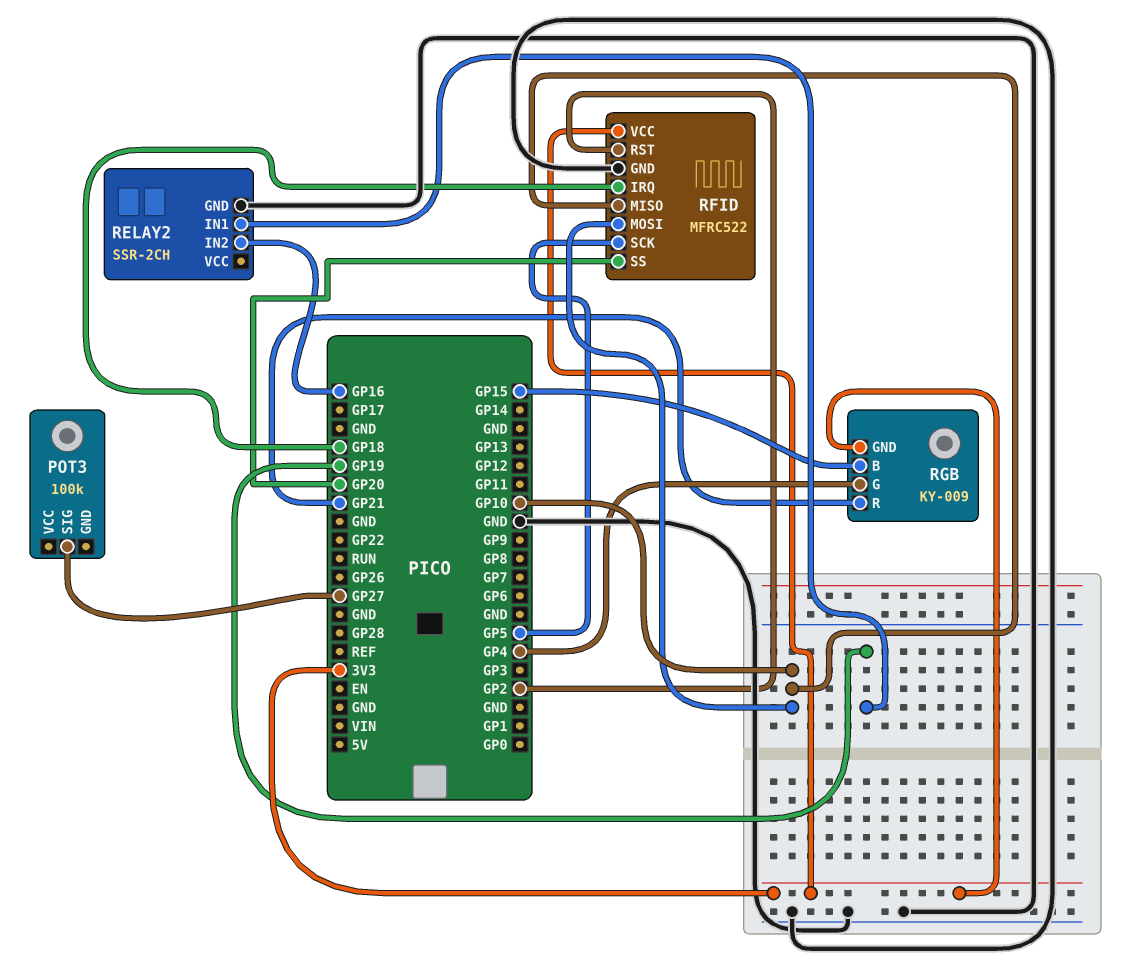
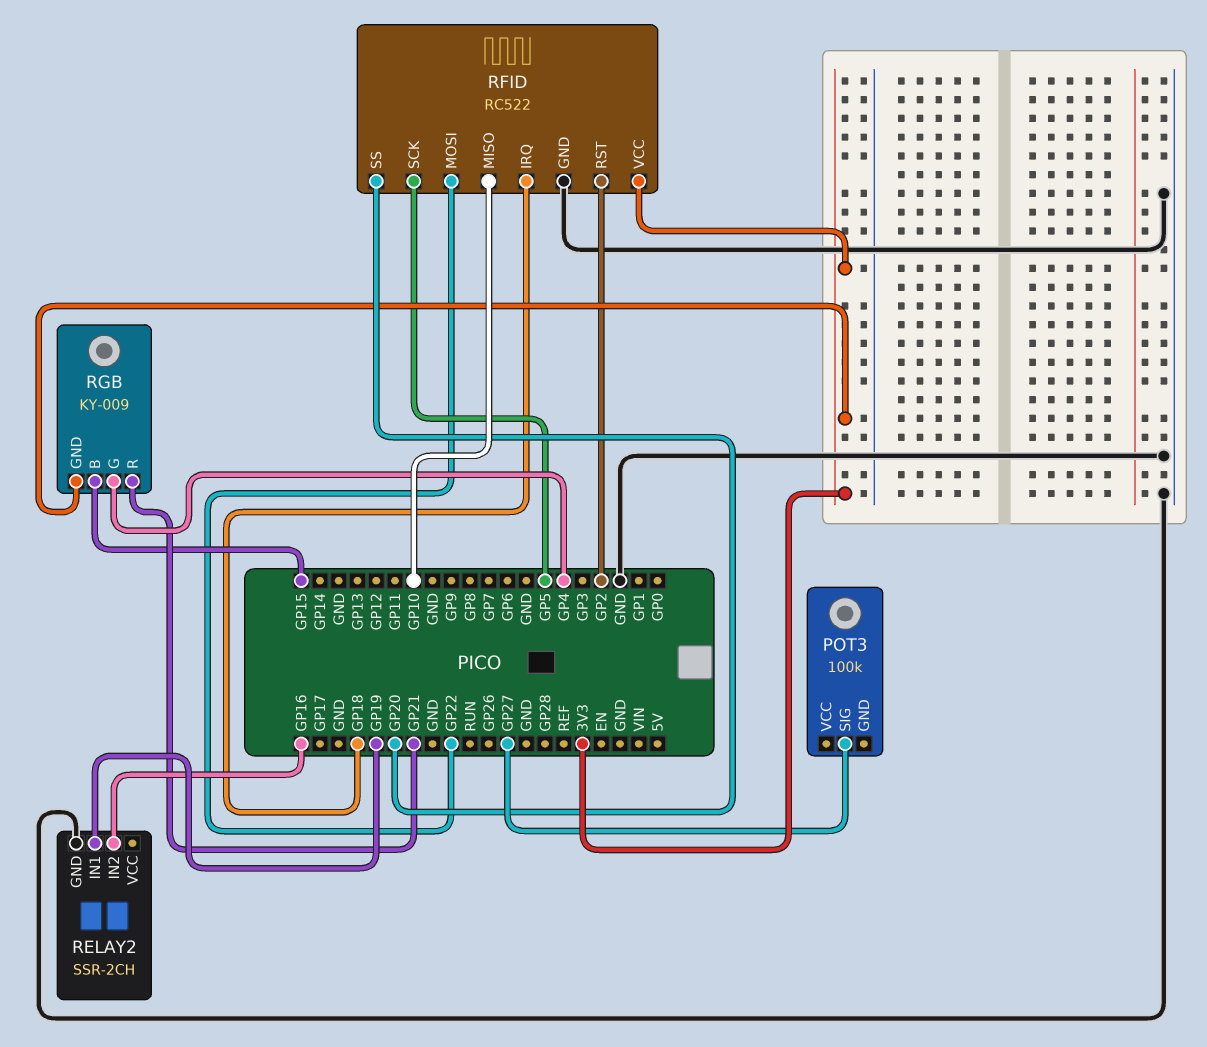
RFID: MFRC522 -> RC522
RFID pin MOSI: GP10 -> GP22

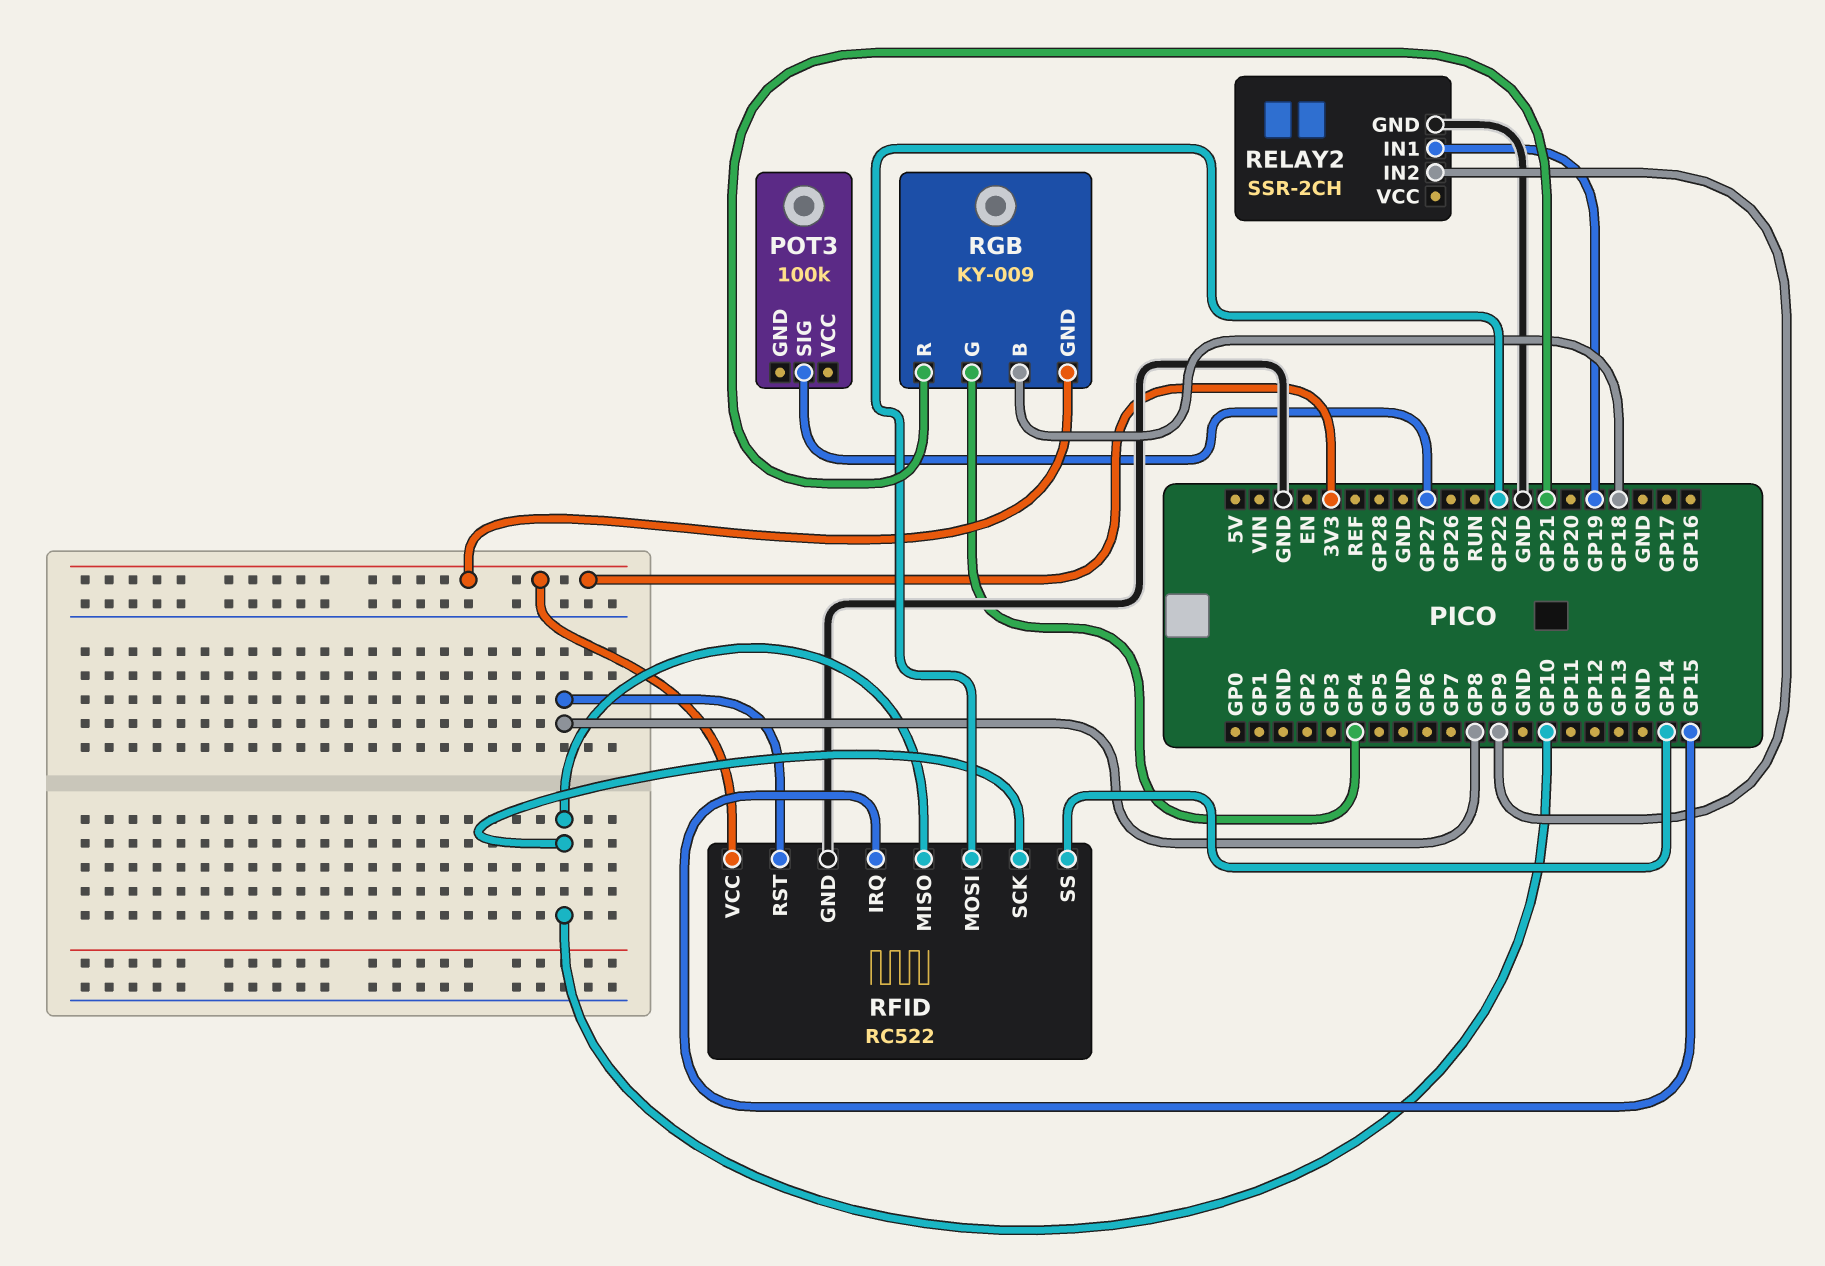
RELAY2 pin IN2: GP16 -> GP9
RFID pin IRQ: GP18 -> GP15
RFID pin RST: GP2 -> GP8
RFID pin SCK: GP5 -> GP10
RFID pin SS: GP20 -> GP14
RGB pin B: GP15 -> GP18

